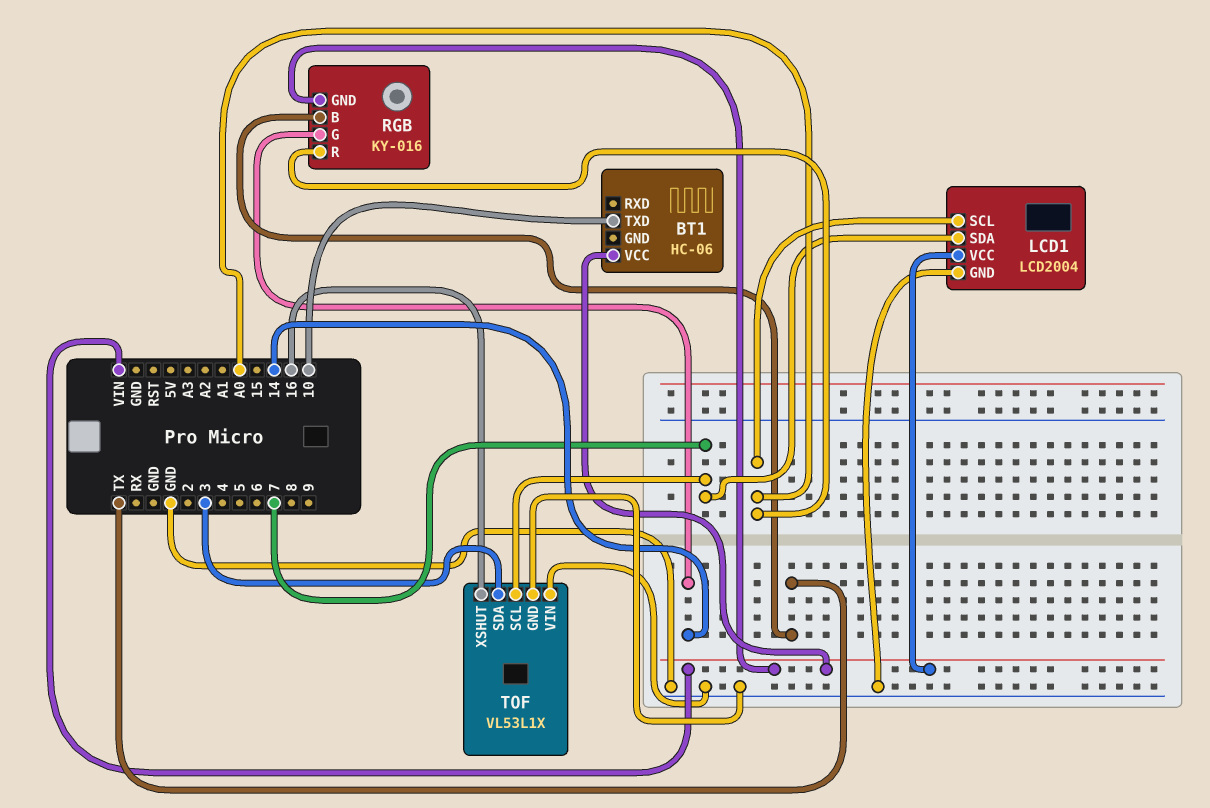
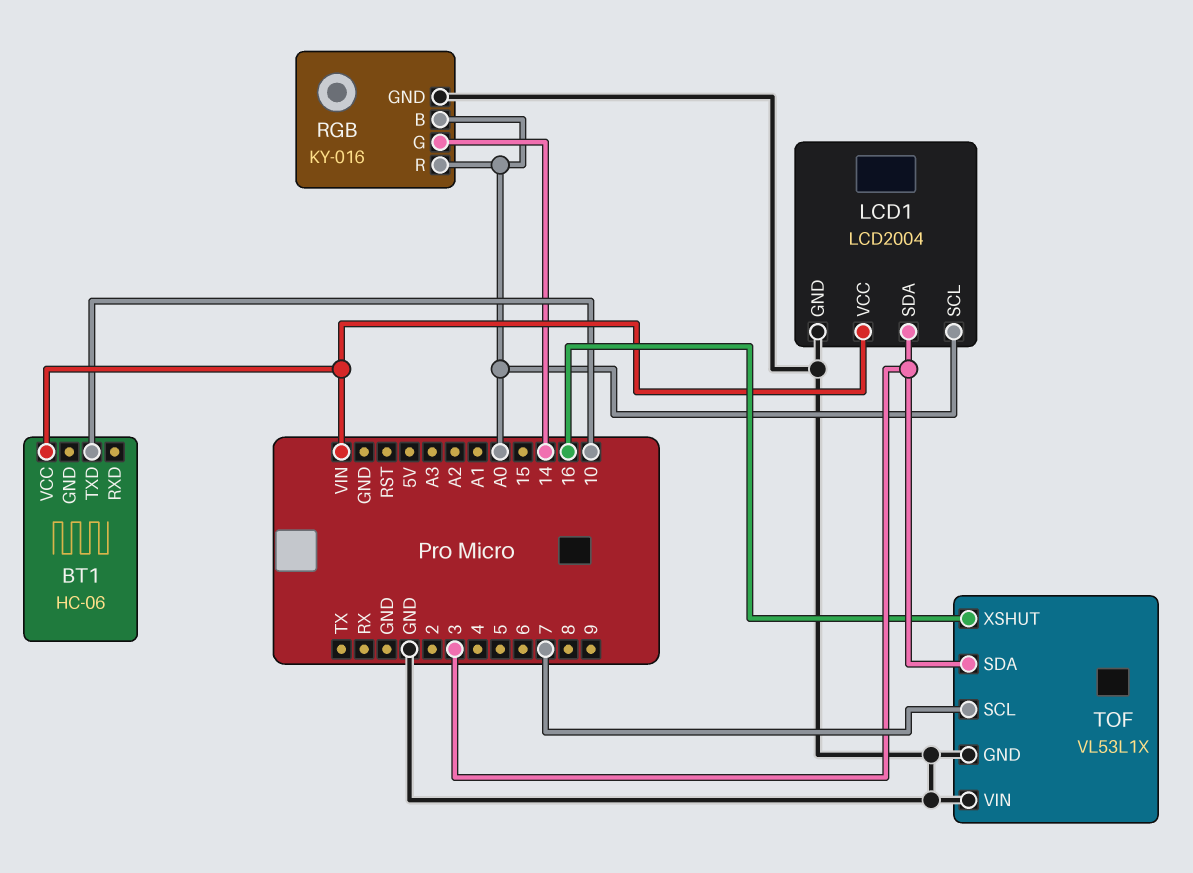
LCD1 pin SDA: 7 -> 3
RGB pin B: TX -> A0
RGB pin GND: VIN -> GND

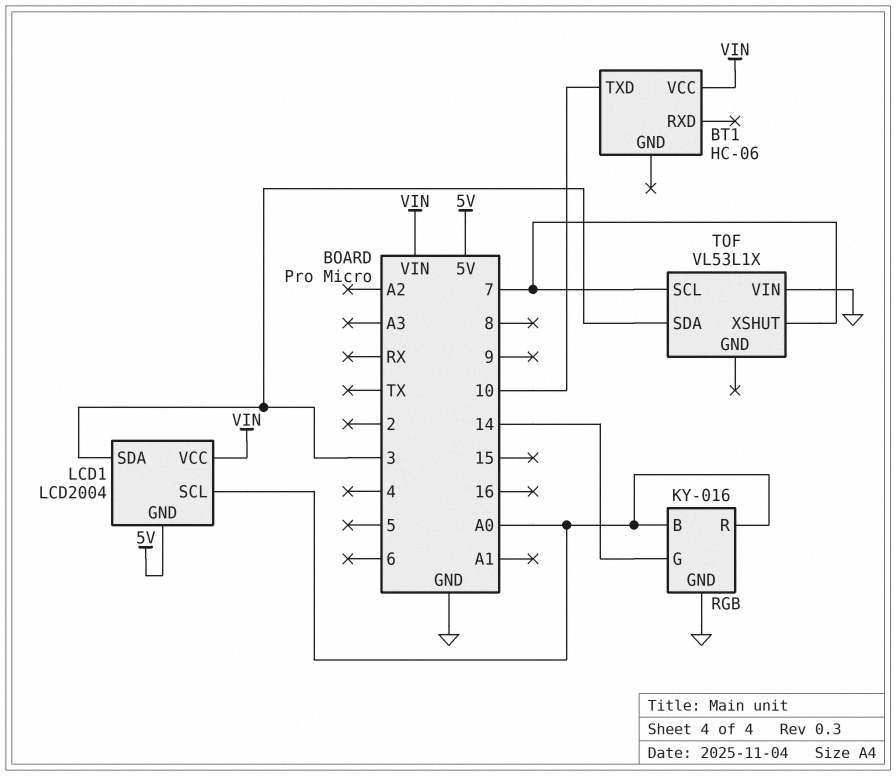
LCD1 pin GND: GND -> 5V
TOF pin GND: GND -> none
TOF pin XSHUT: 16 -> 7

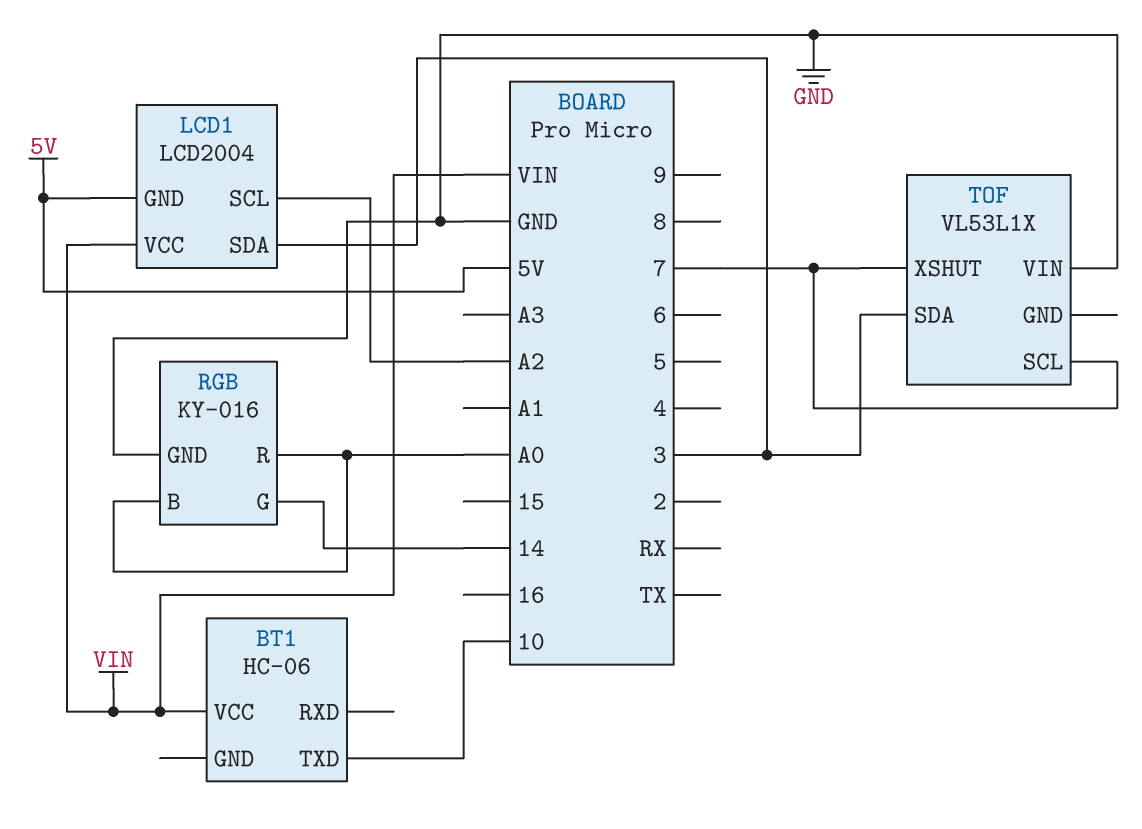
LCD1 pin SCL: A0 -> A2

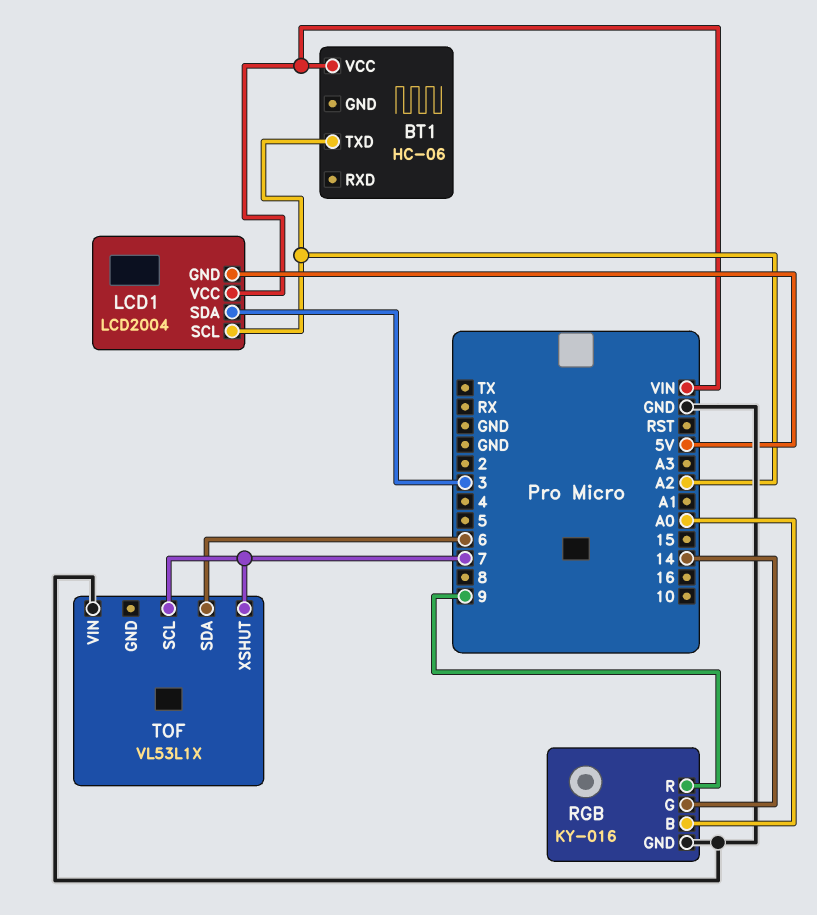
BT1 pin TXD: 10 -> A2
RGB pin R: A0 -> 9
TOF pin SDA: 3 -> 6

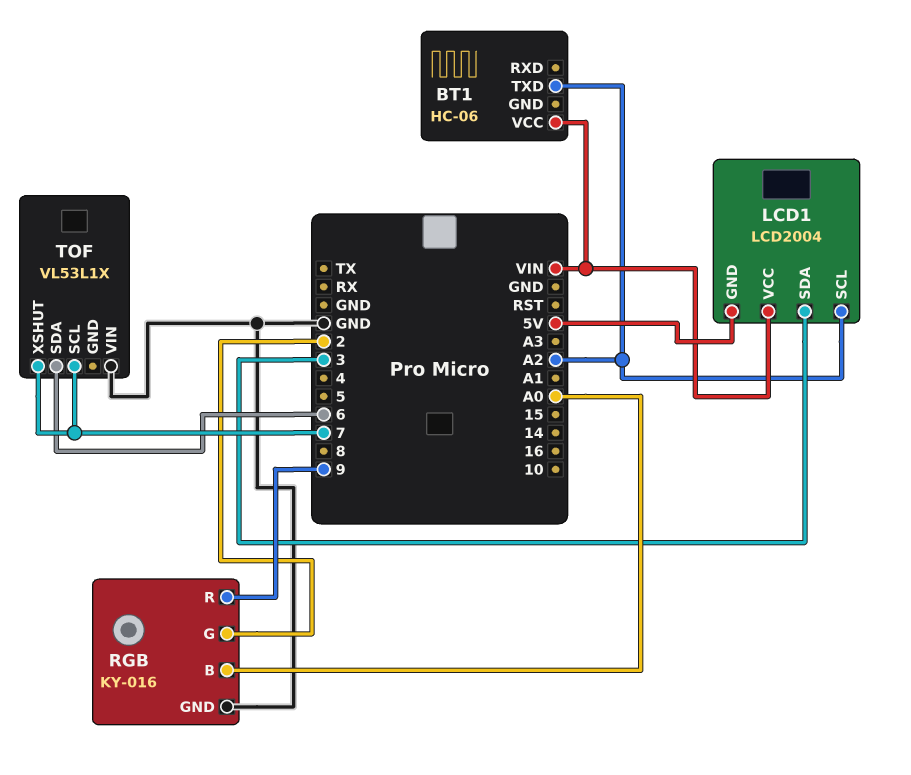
RGB pin G: 14 -> 2

